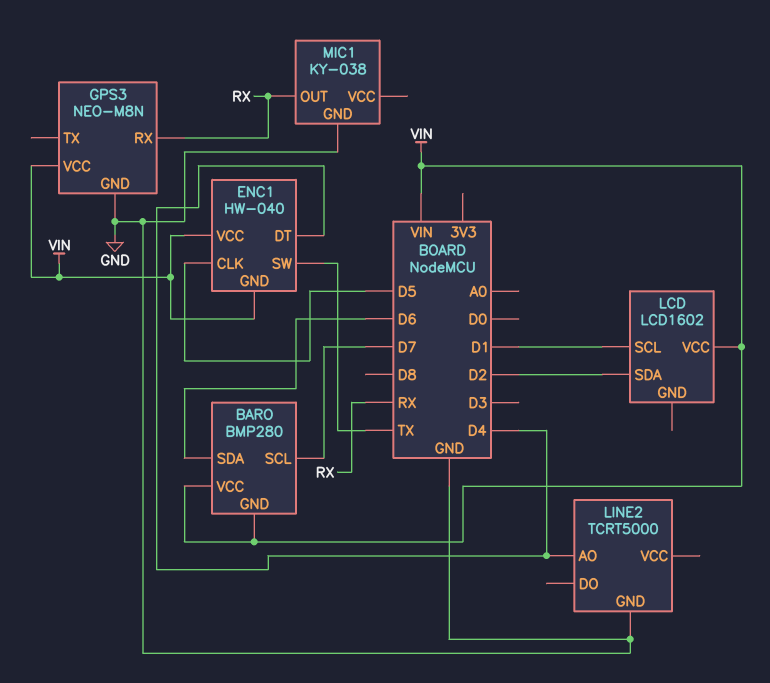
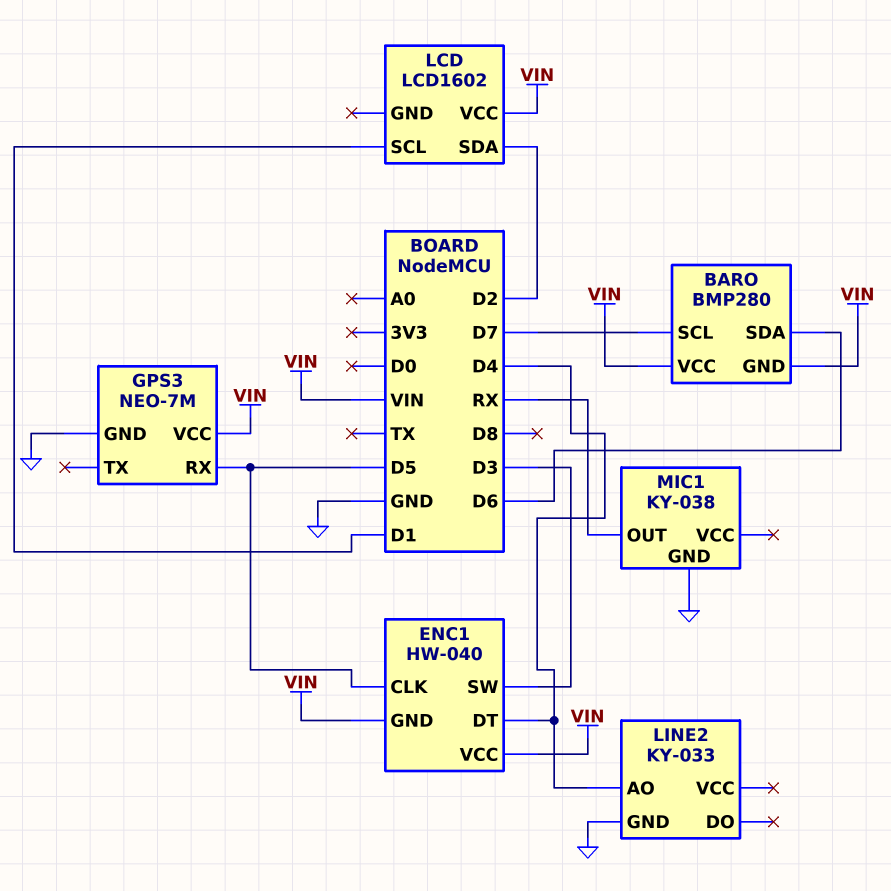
ENC1 pin SW: TX -> D3
GPS3: NEO-M8N -> NEO-7M
GPS3 pin RX: RX -> D5
LINE2: TCRT5000 -> KY-033

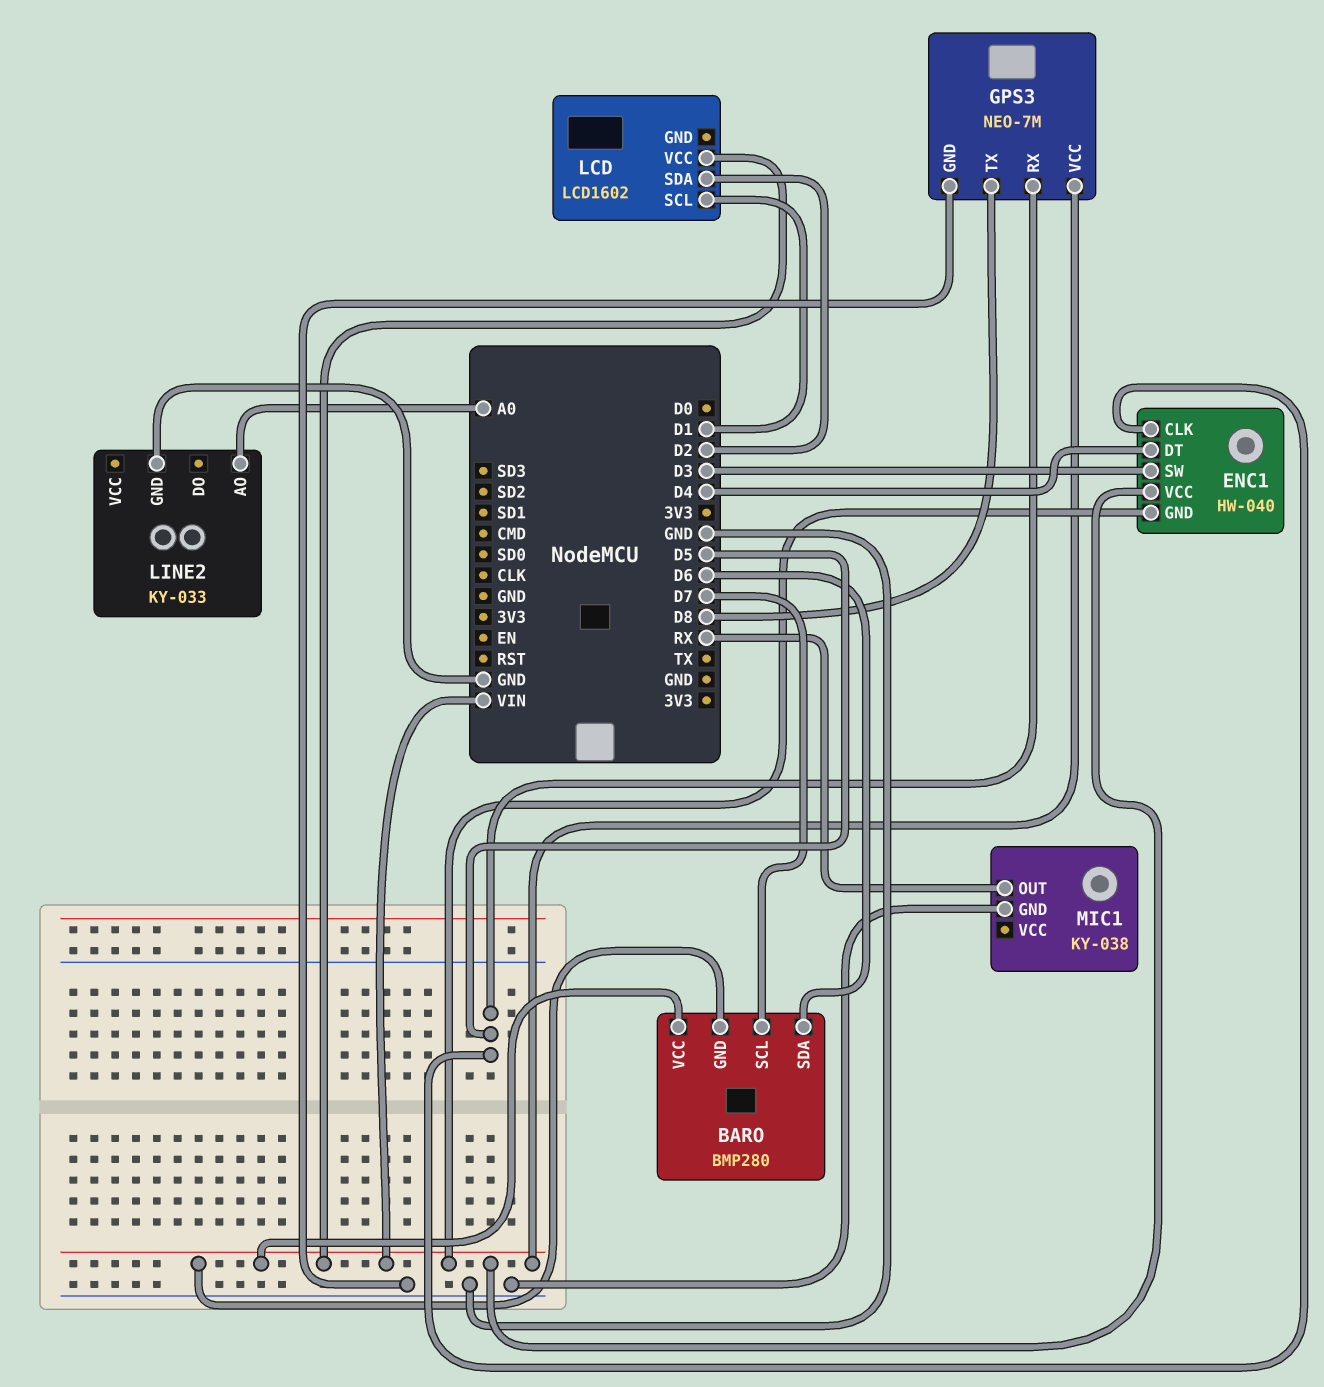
GPS3 pin TX: none -> D8
LINE2 pin AO: D4 -> A0

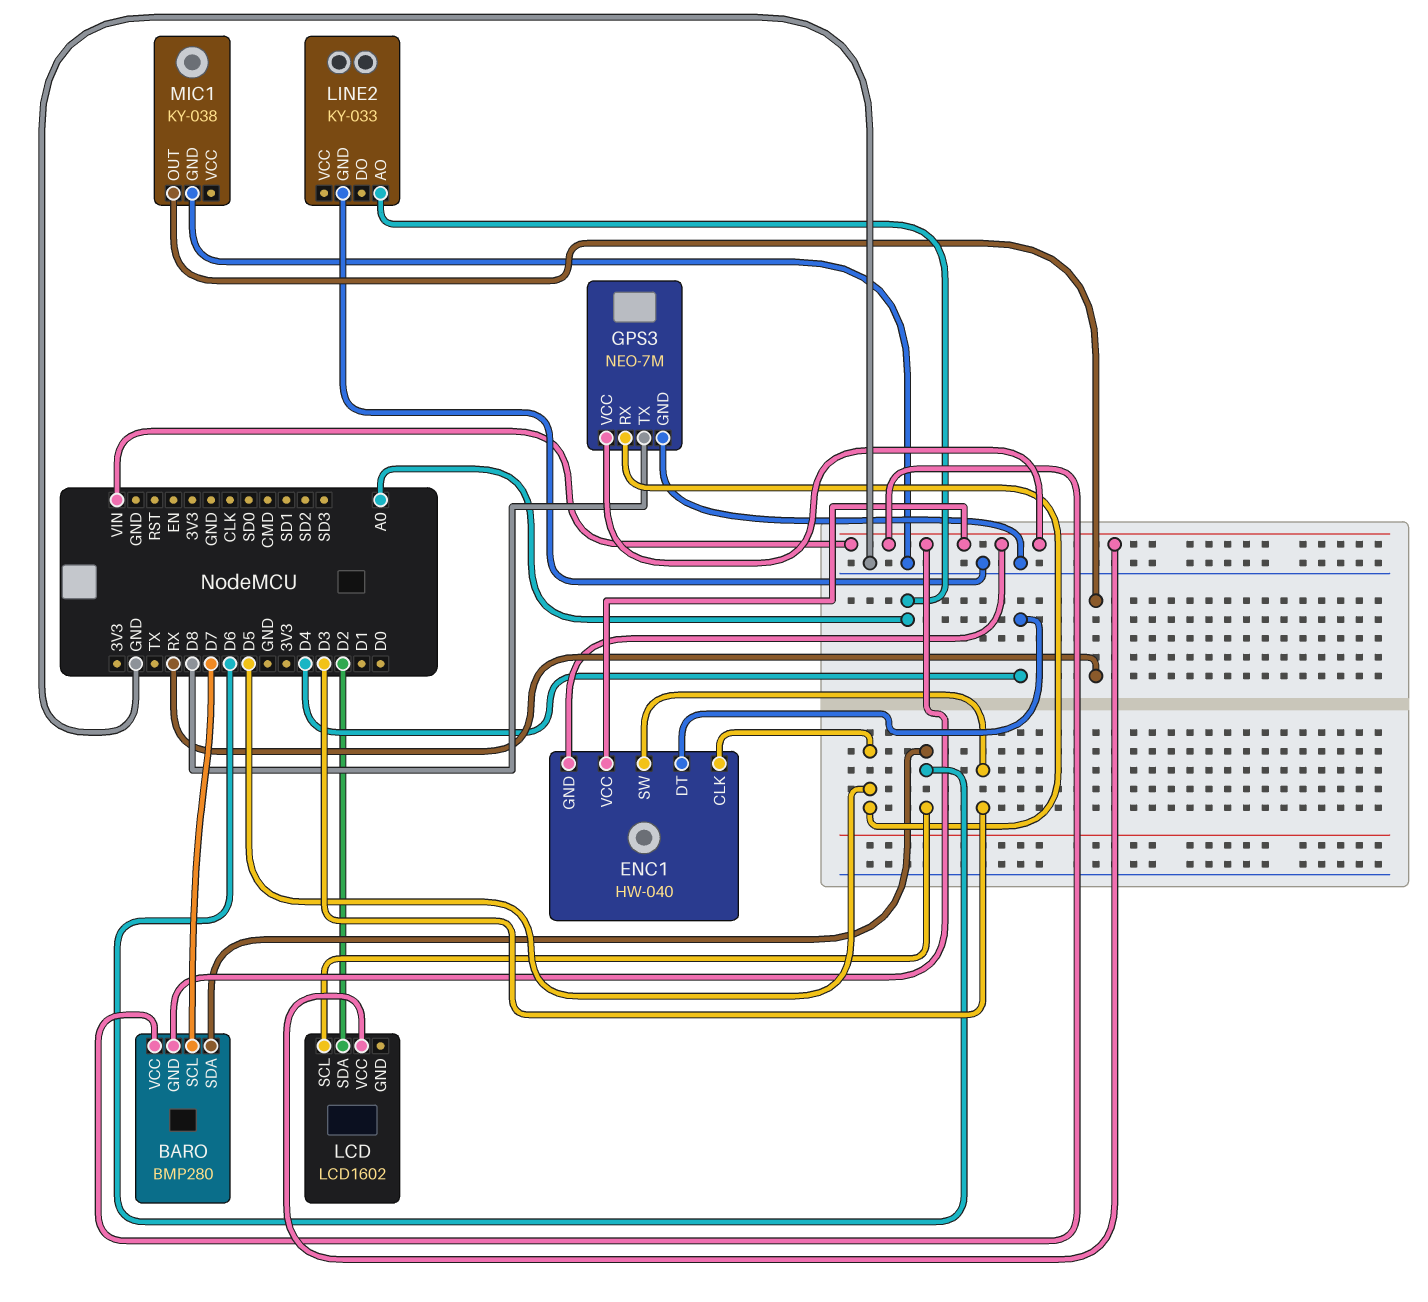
LCD pin SCL: D1 -> D6

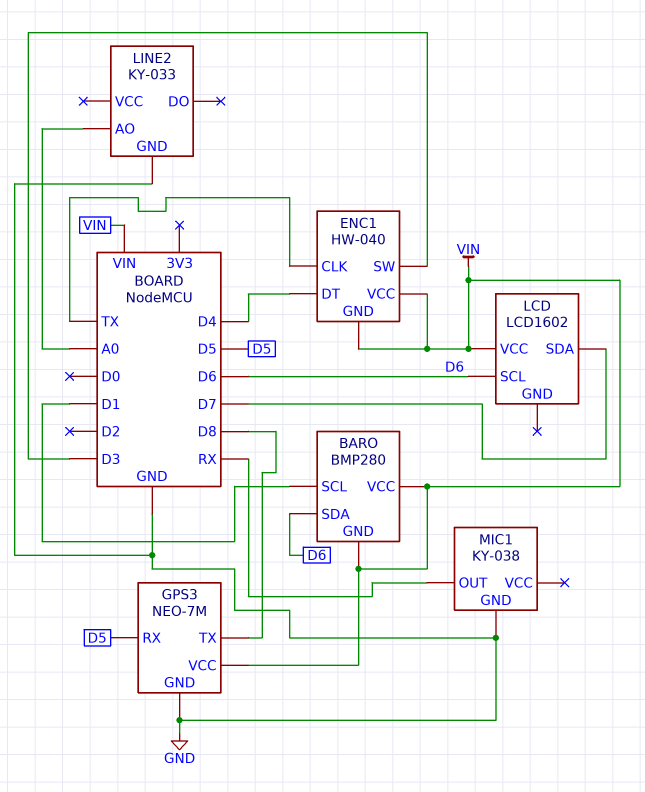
BARO pin SCL: D7 -> D1
ENC1 pin CLK: D5 -> TX
LCD pin SDA: D2 -> D7

